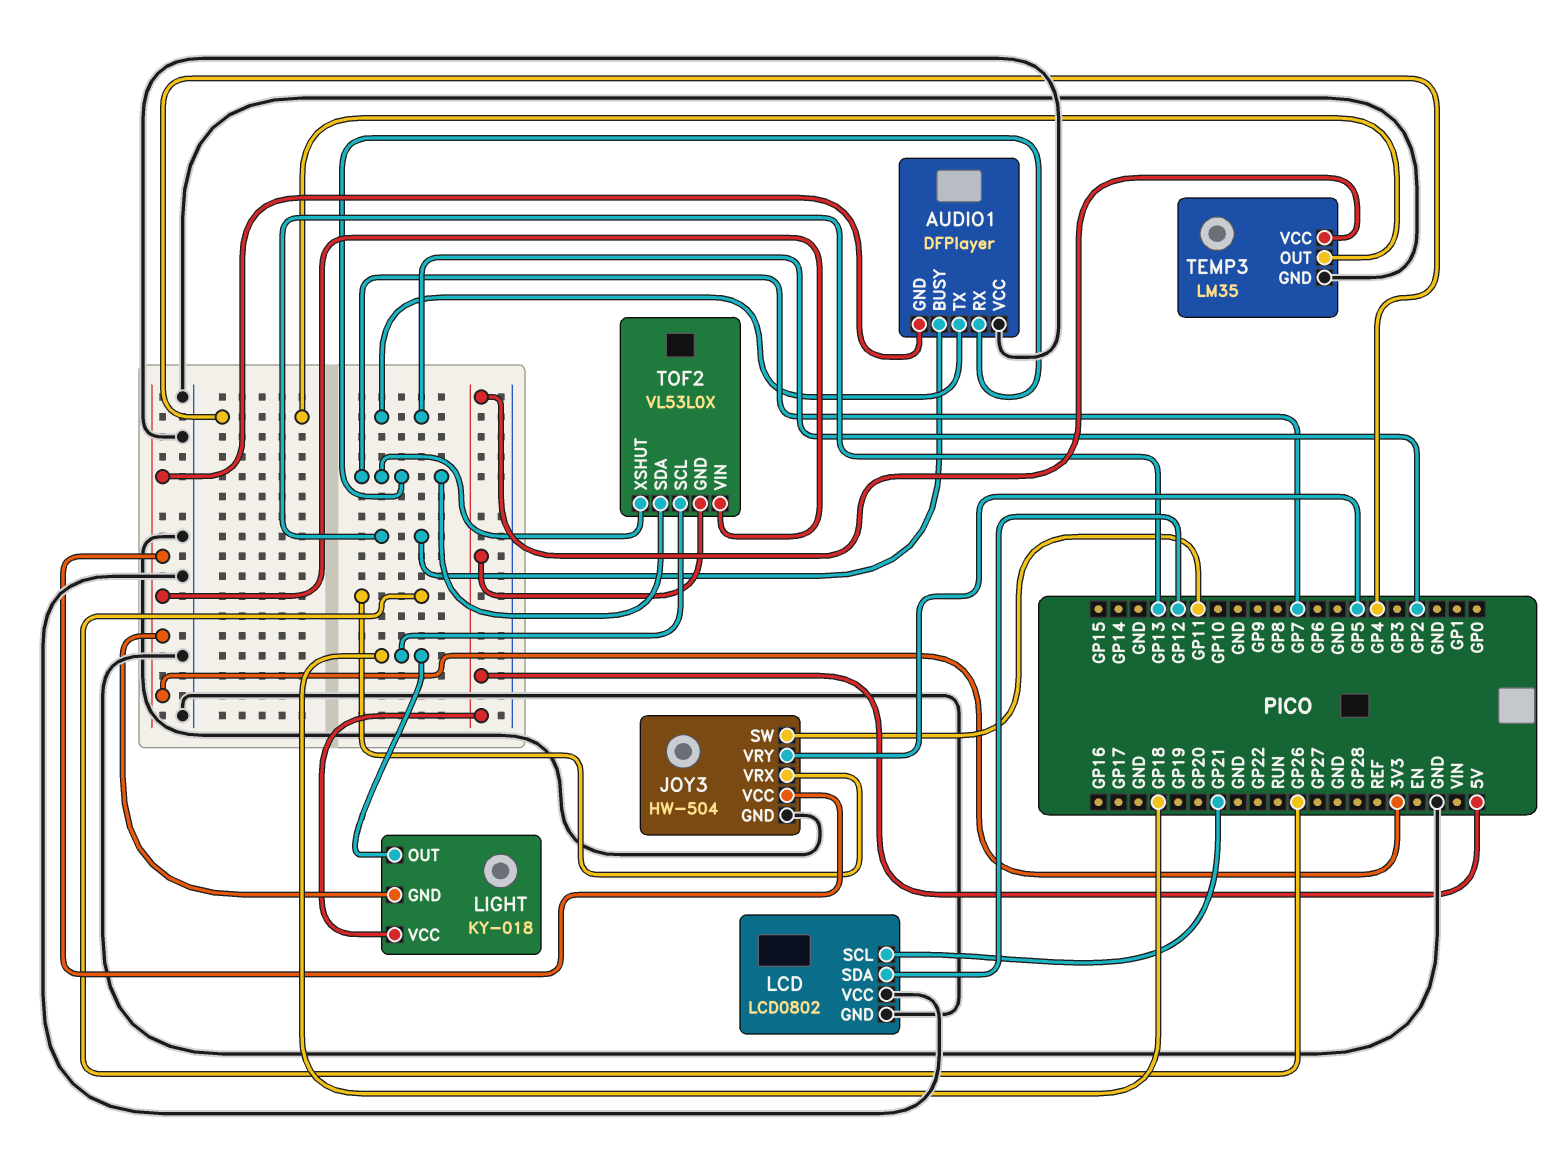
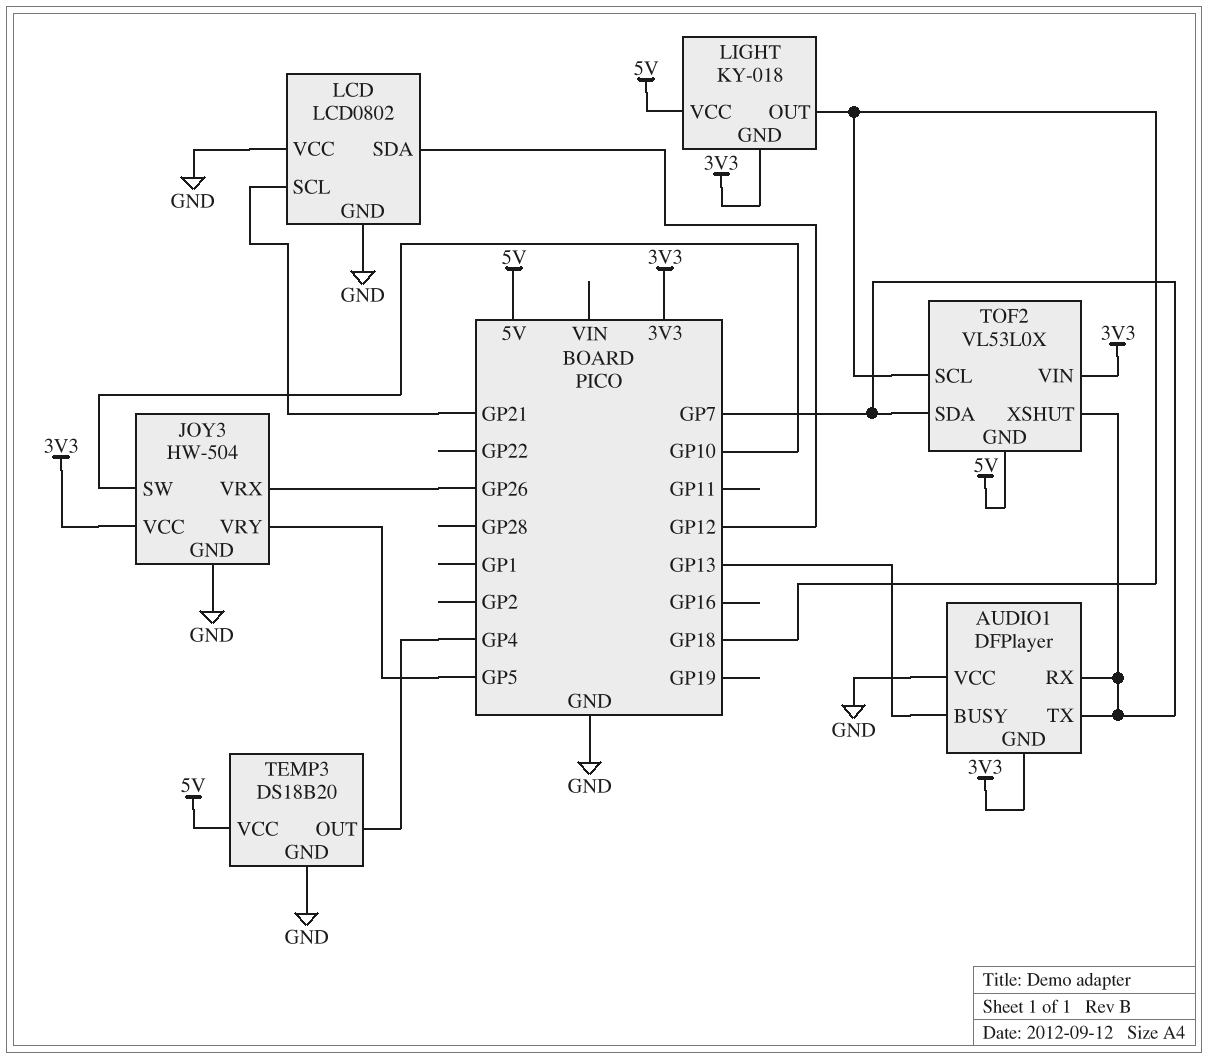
AUDIO1 pin TX: GP2 -> GP7
JOY3 pin SW: GP11 -> GP10
TEMP3: LM35 -> DS18B20

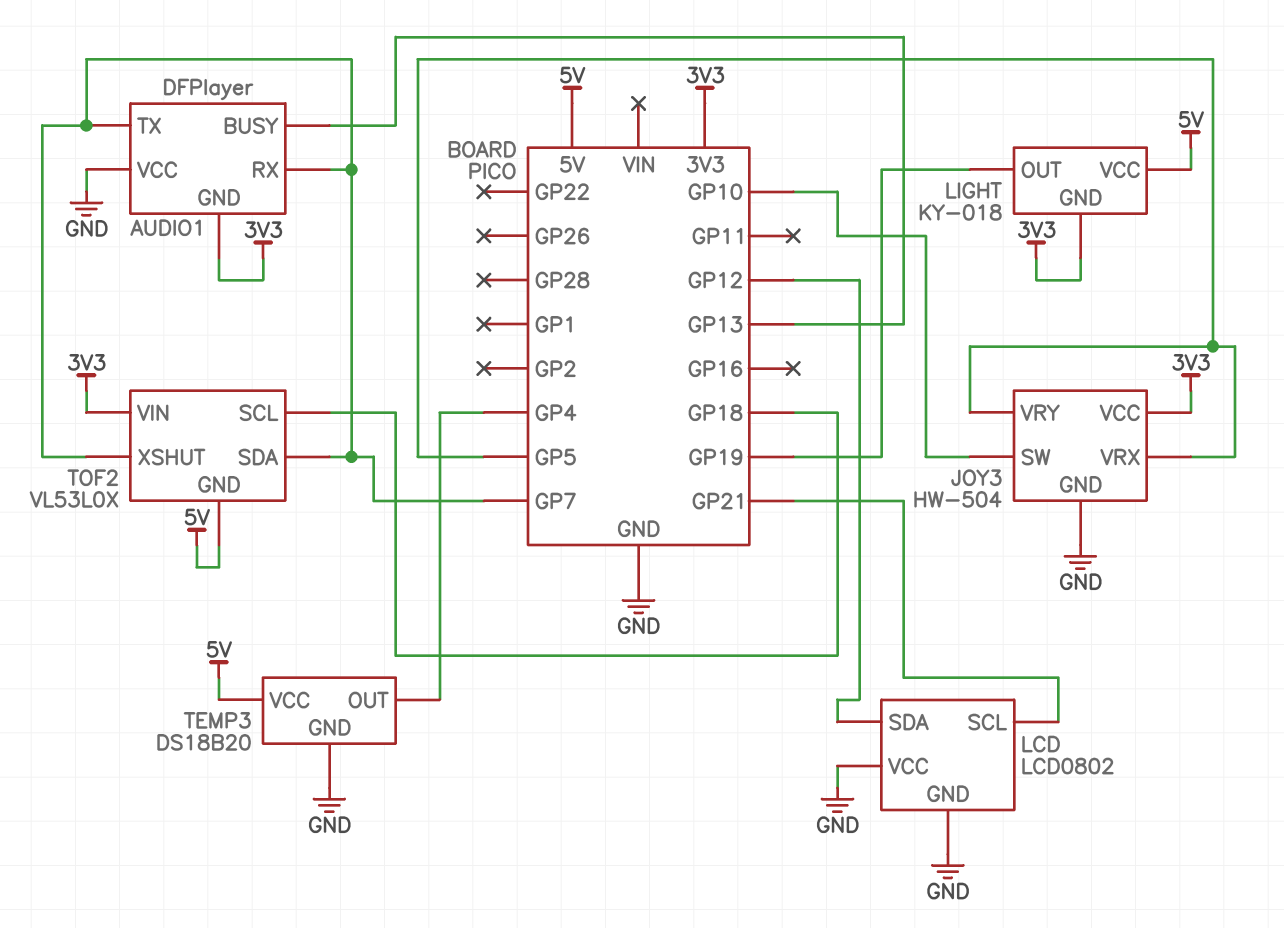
JOY3 pin VRX: GP26 -> GP5
LIGHT pin OUT: GP18 -> GP19

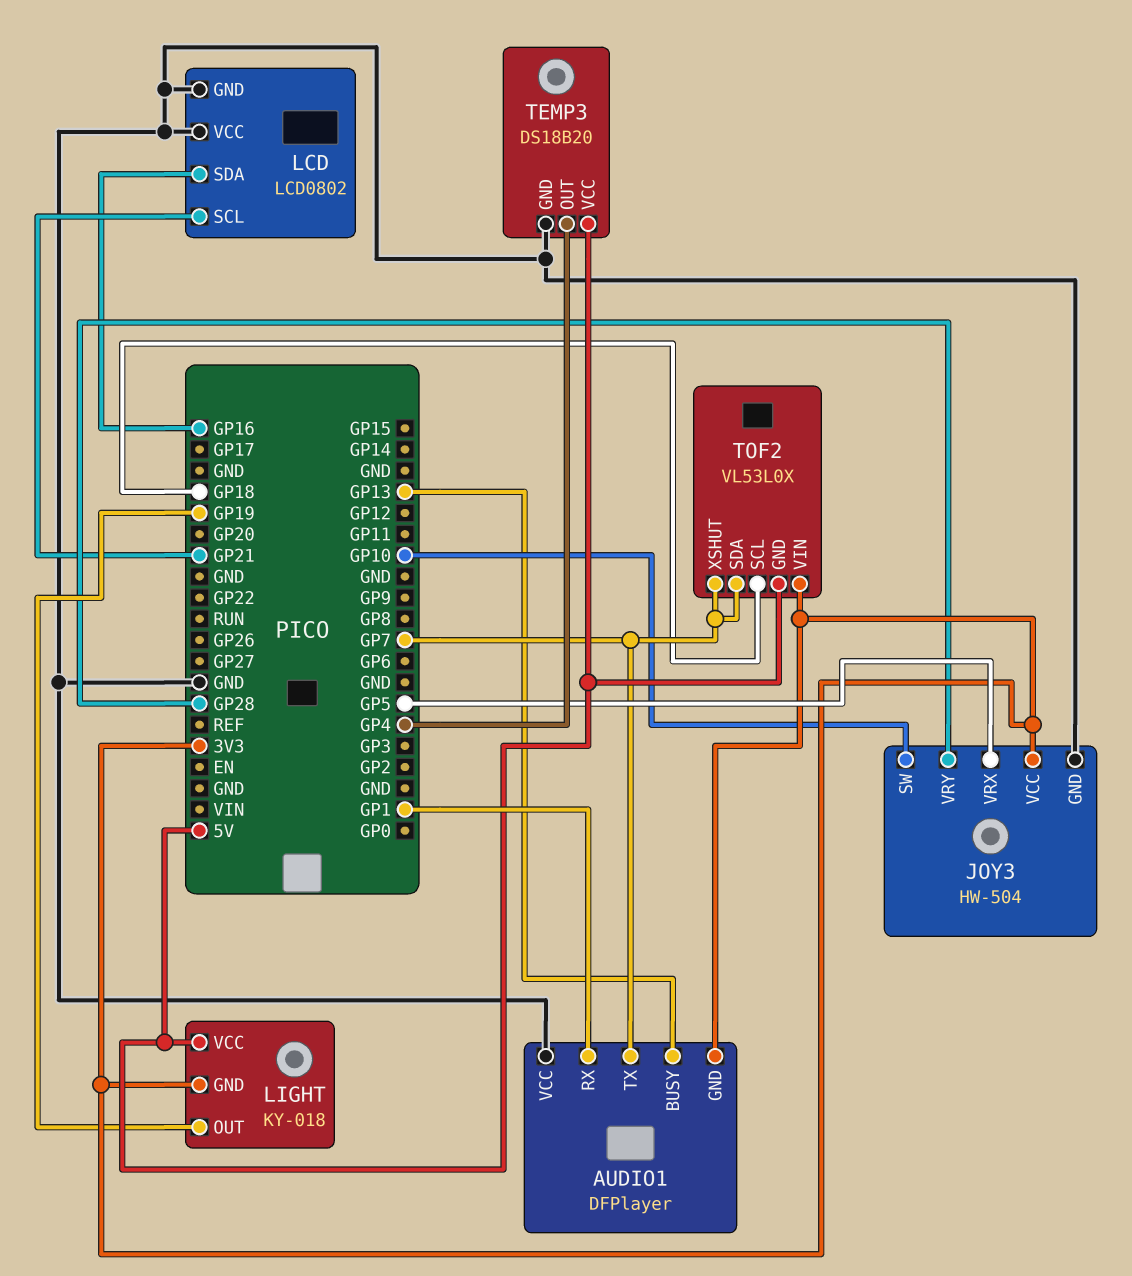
AUDIO1 pin RX: GP7 -> GP1
JOY3 pin VRY: GP5 -> GP28
LCD pin SDA: GP12 -> GP16

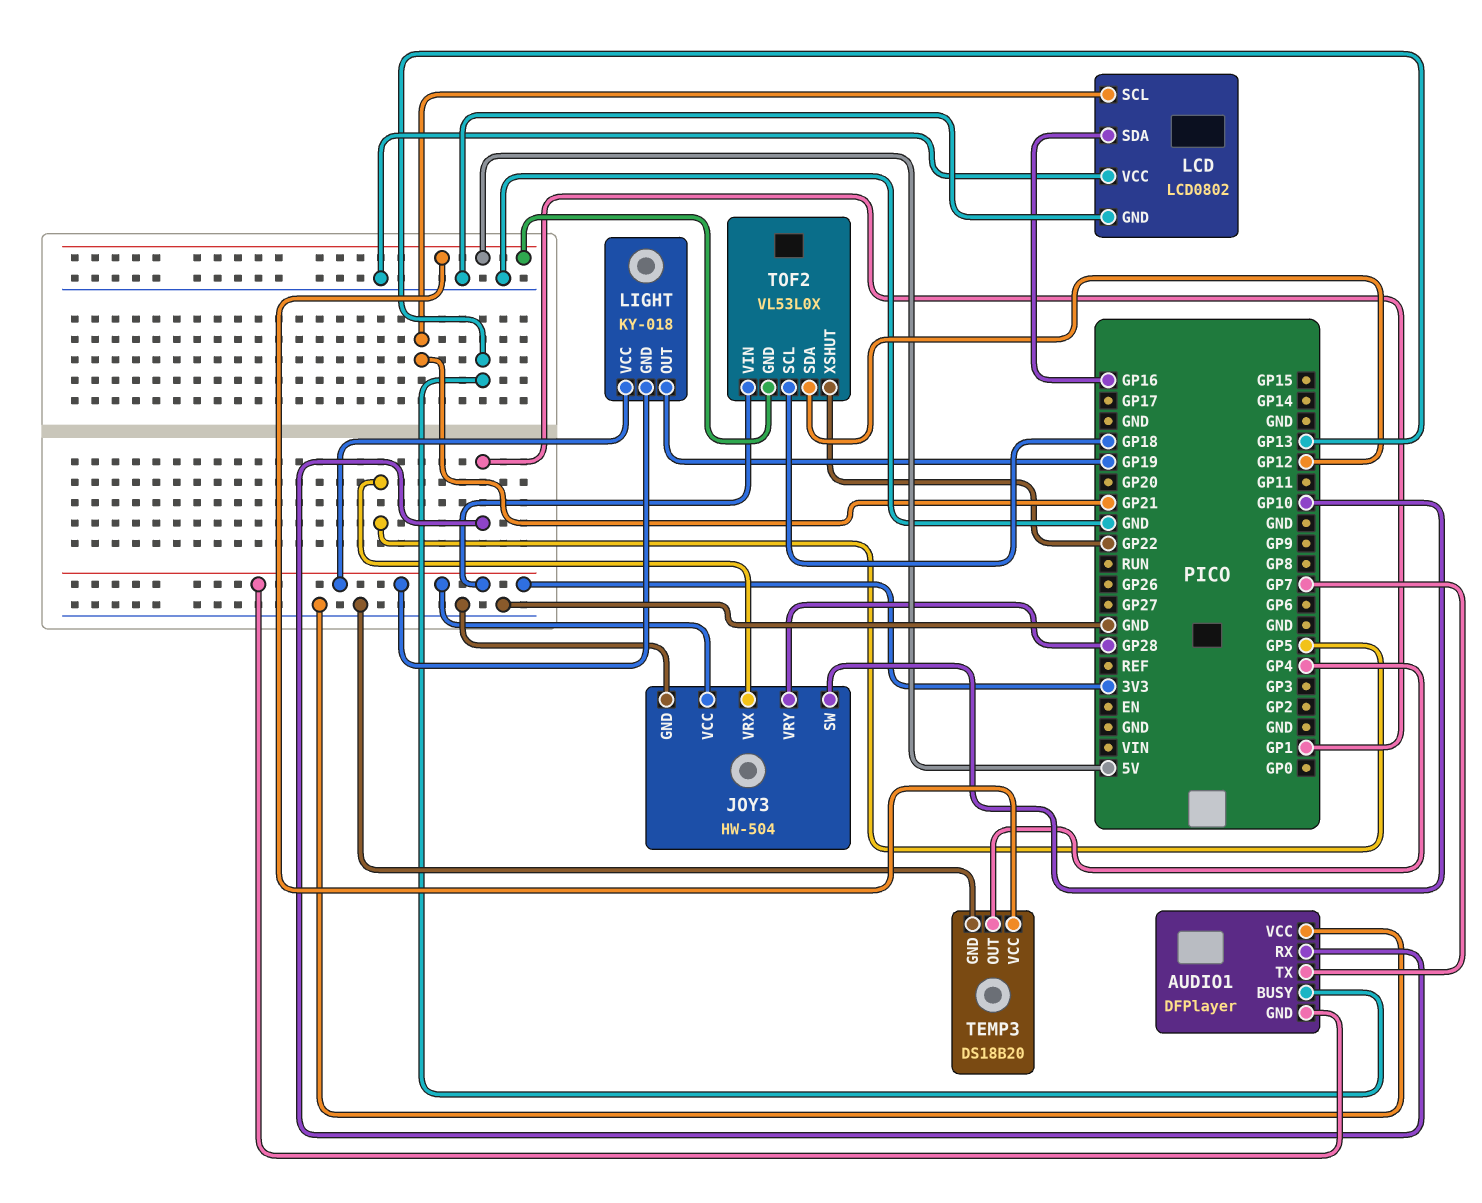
LIGHT pin VCC: 5V -> 3V3
TOF2 pin SDA: GP7 -> GP12
TOF2 pin XSHUT: GP7 -> GP22

